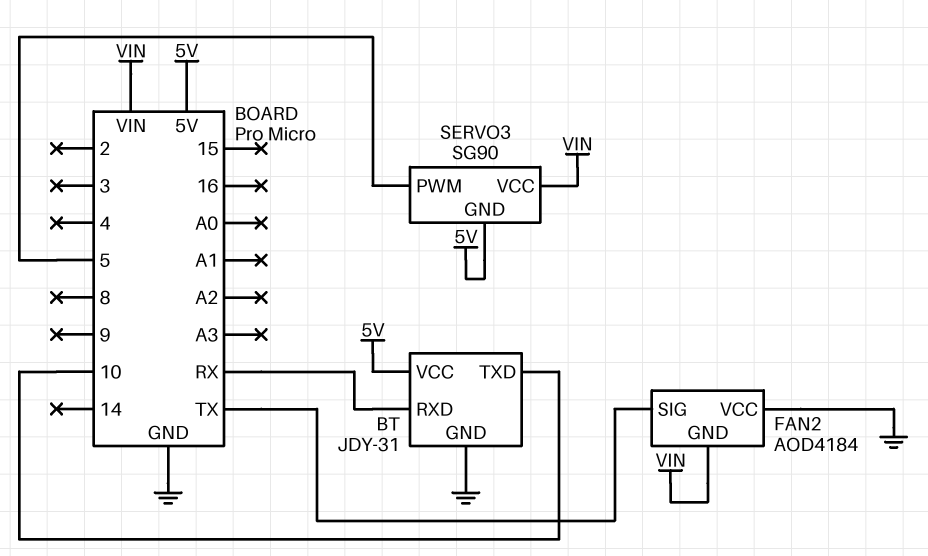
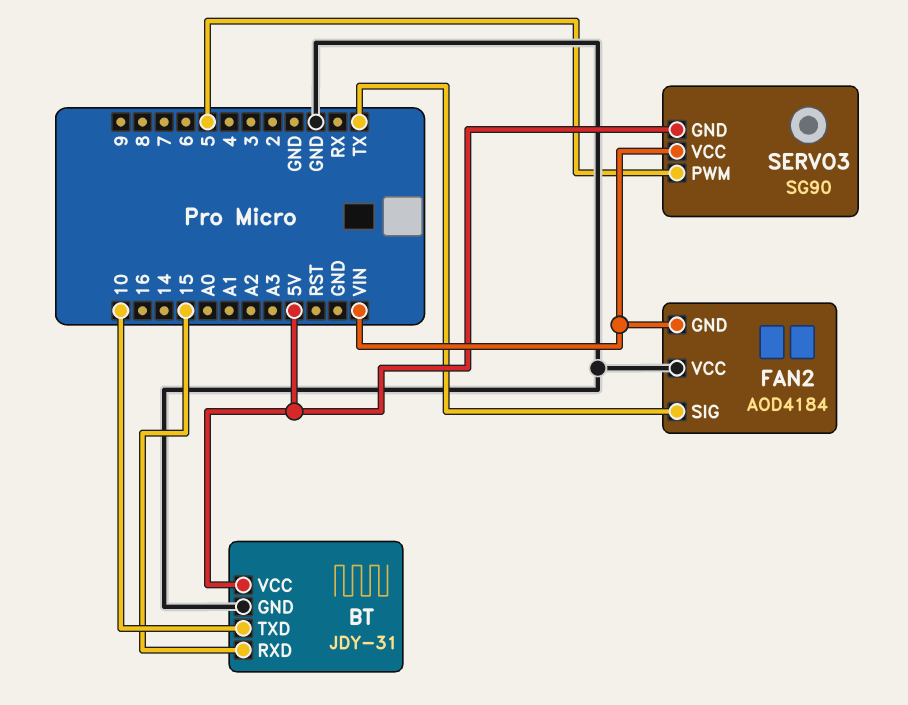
BT pin RXD: RX -> 15

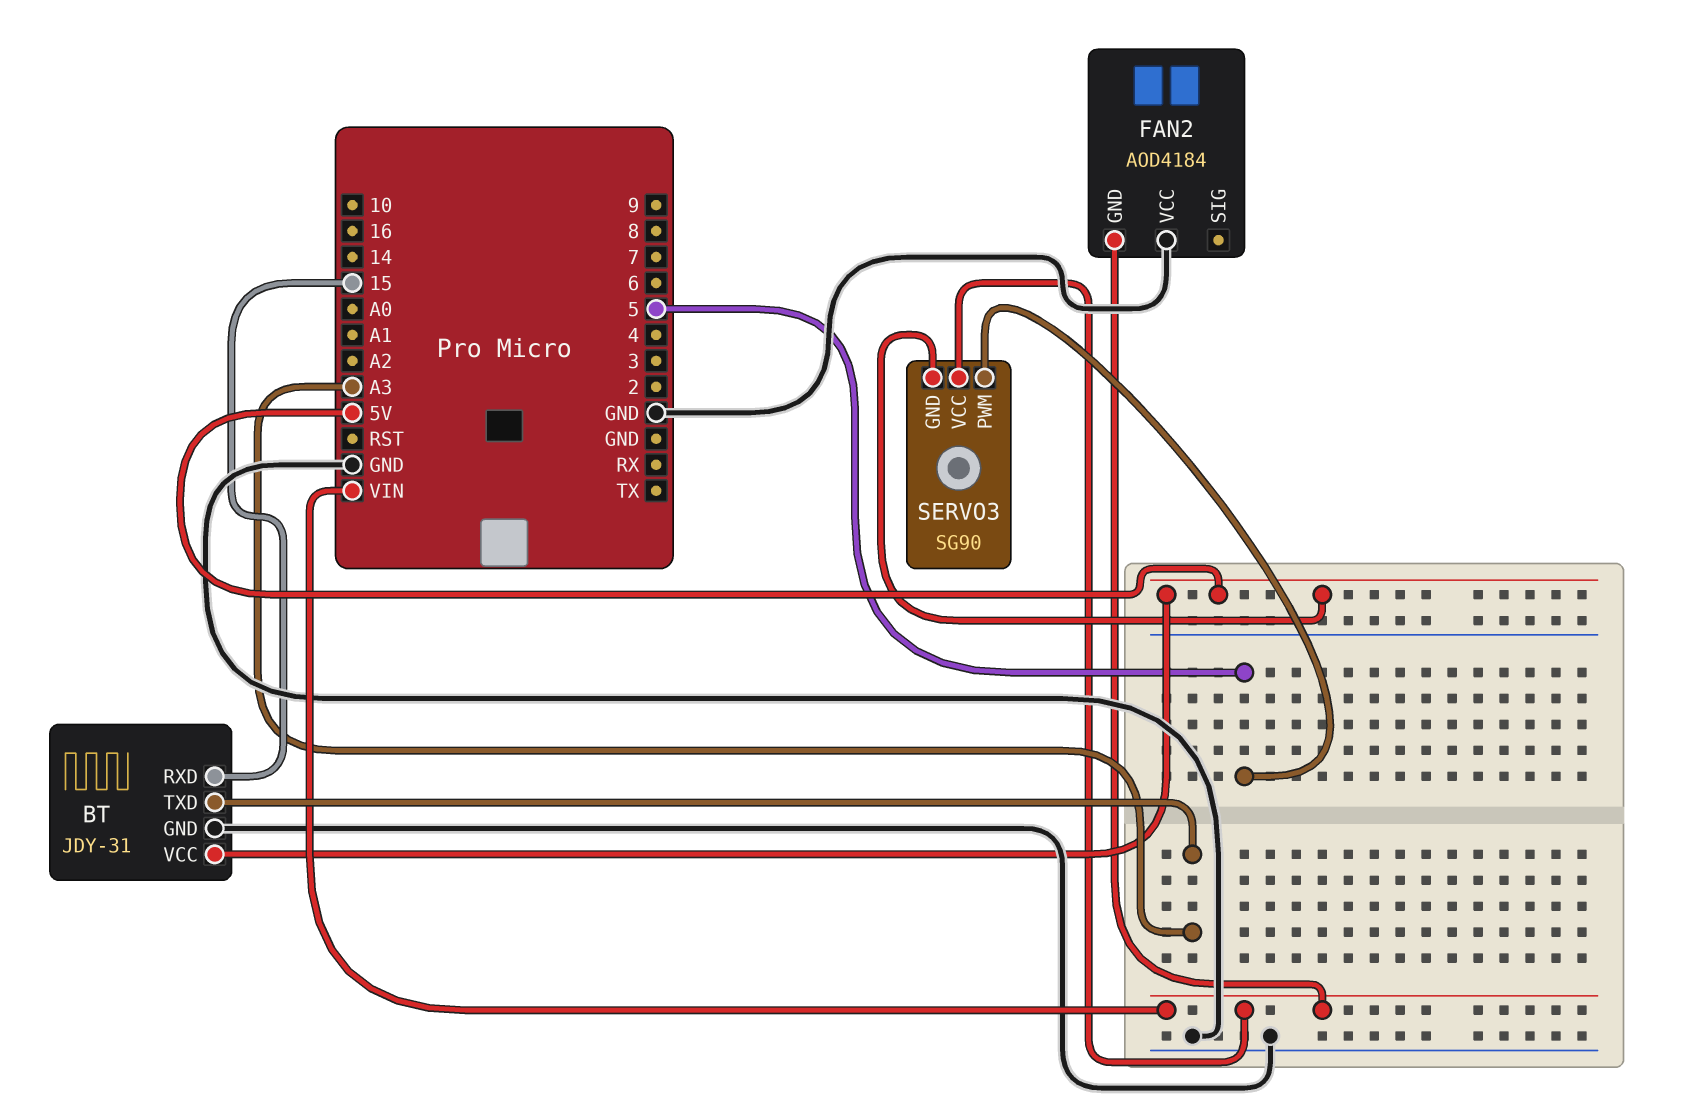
BT pin TXD: 10 -> A3
FAN2 pin SIG: TX -> none

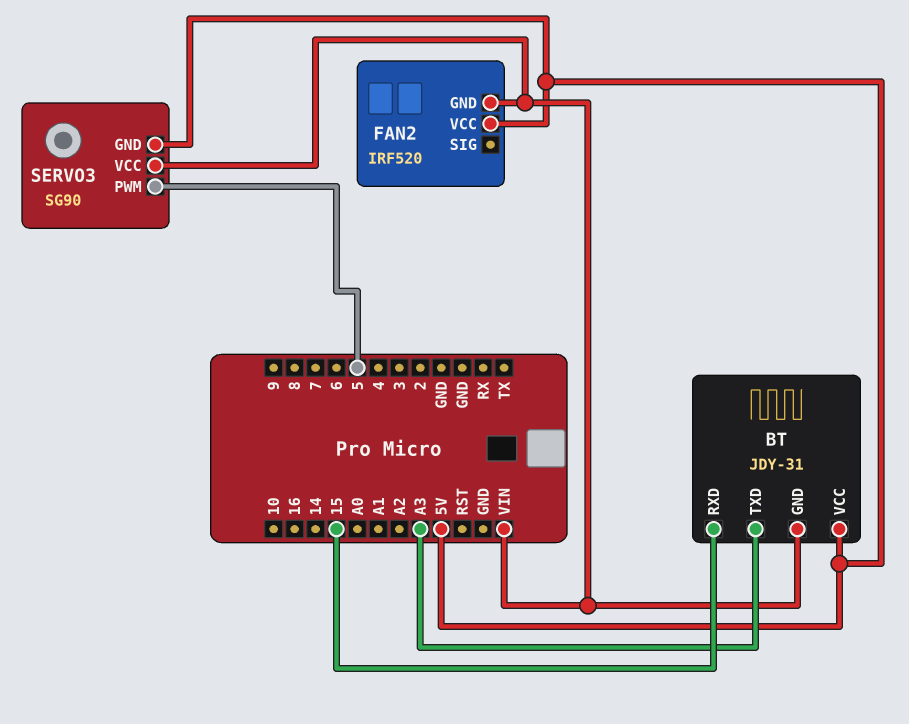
BT pin GND: GND -> VIN
FAN2: AOD4184 -> IRF520
FAN2 pin VCC: GND -> 5V

